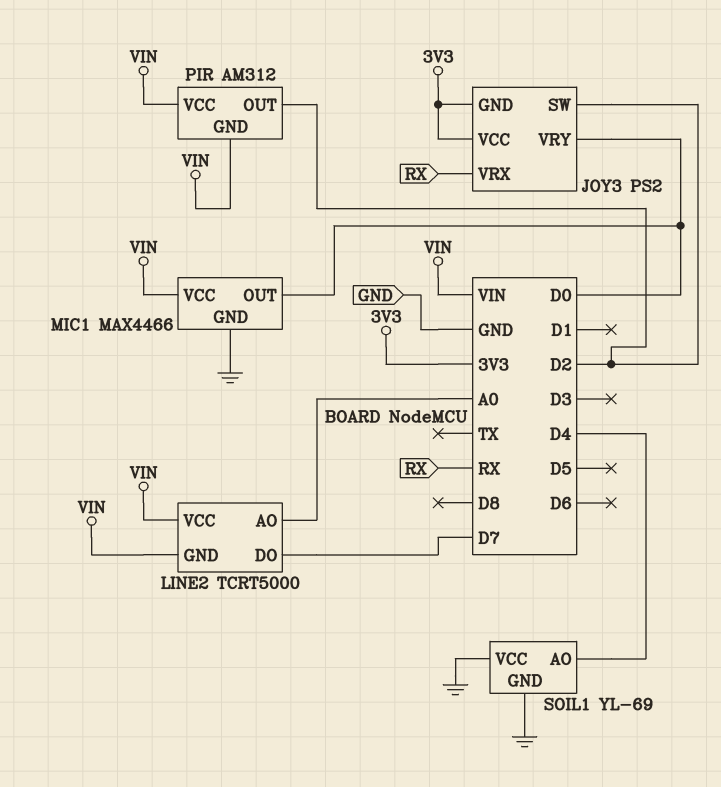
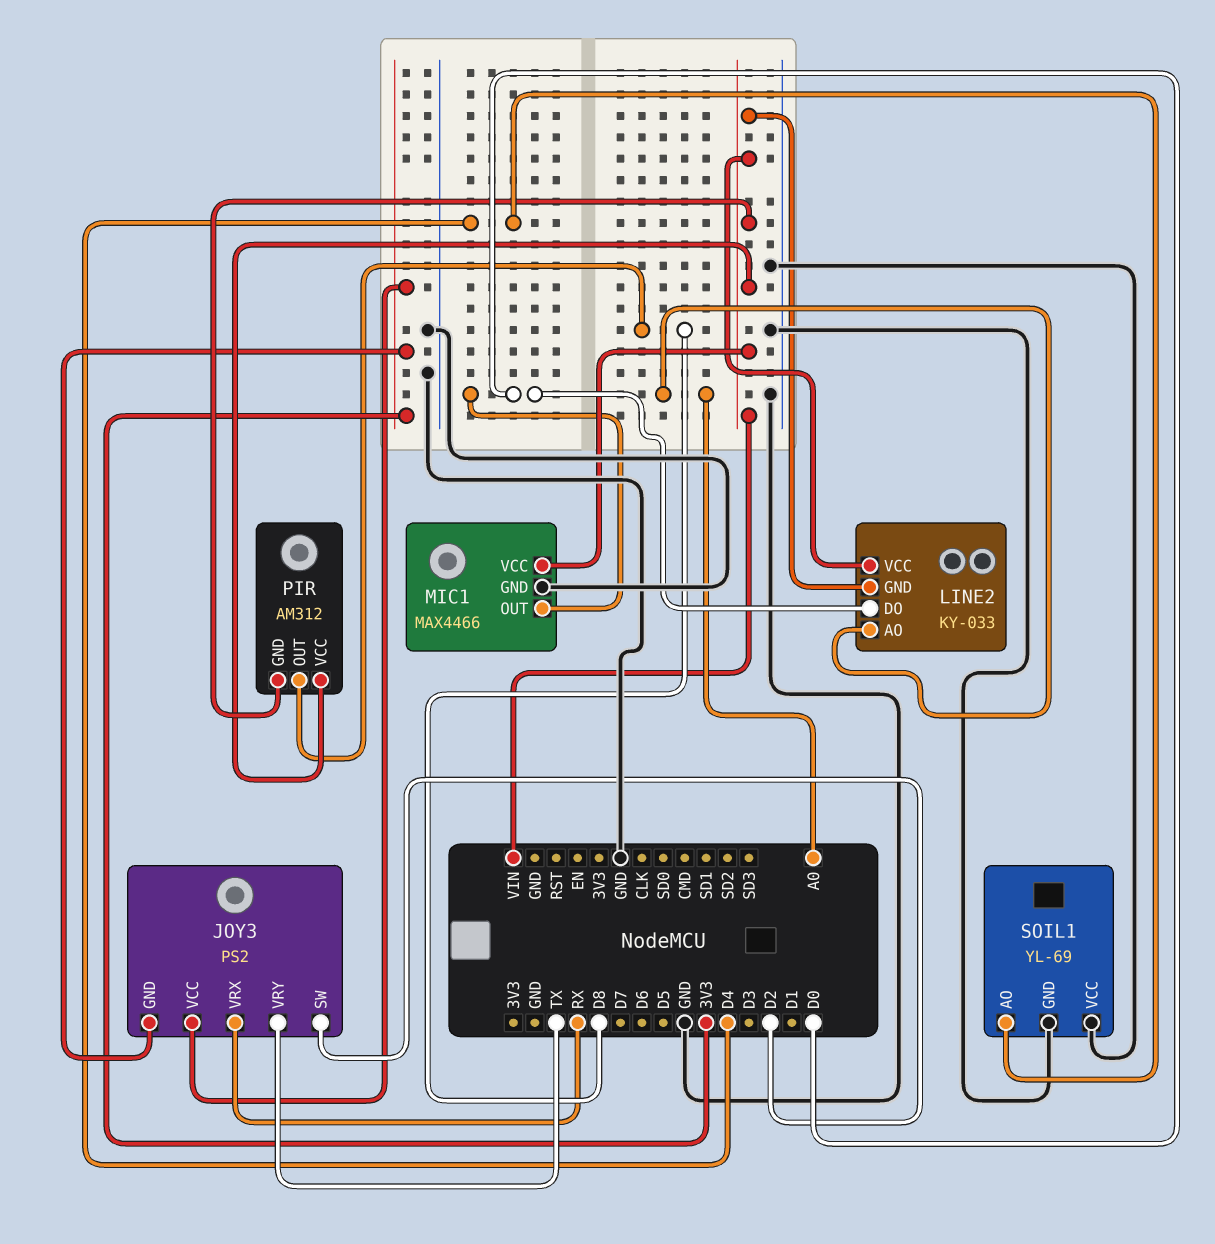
JOY3 pin VRY: D0 -> TX
LINE2: TCRT5000 -> KY-033
LINE2 pin DO: D7 -> D0
PIR pin OUT: D2 -> D8

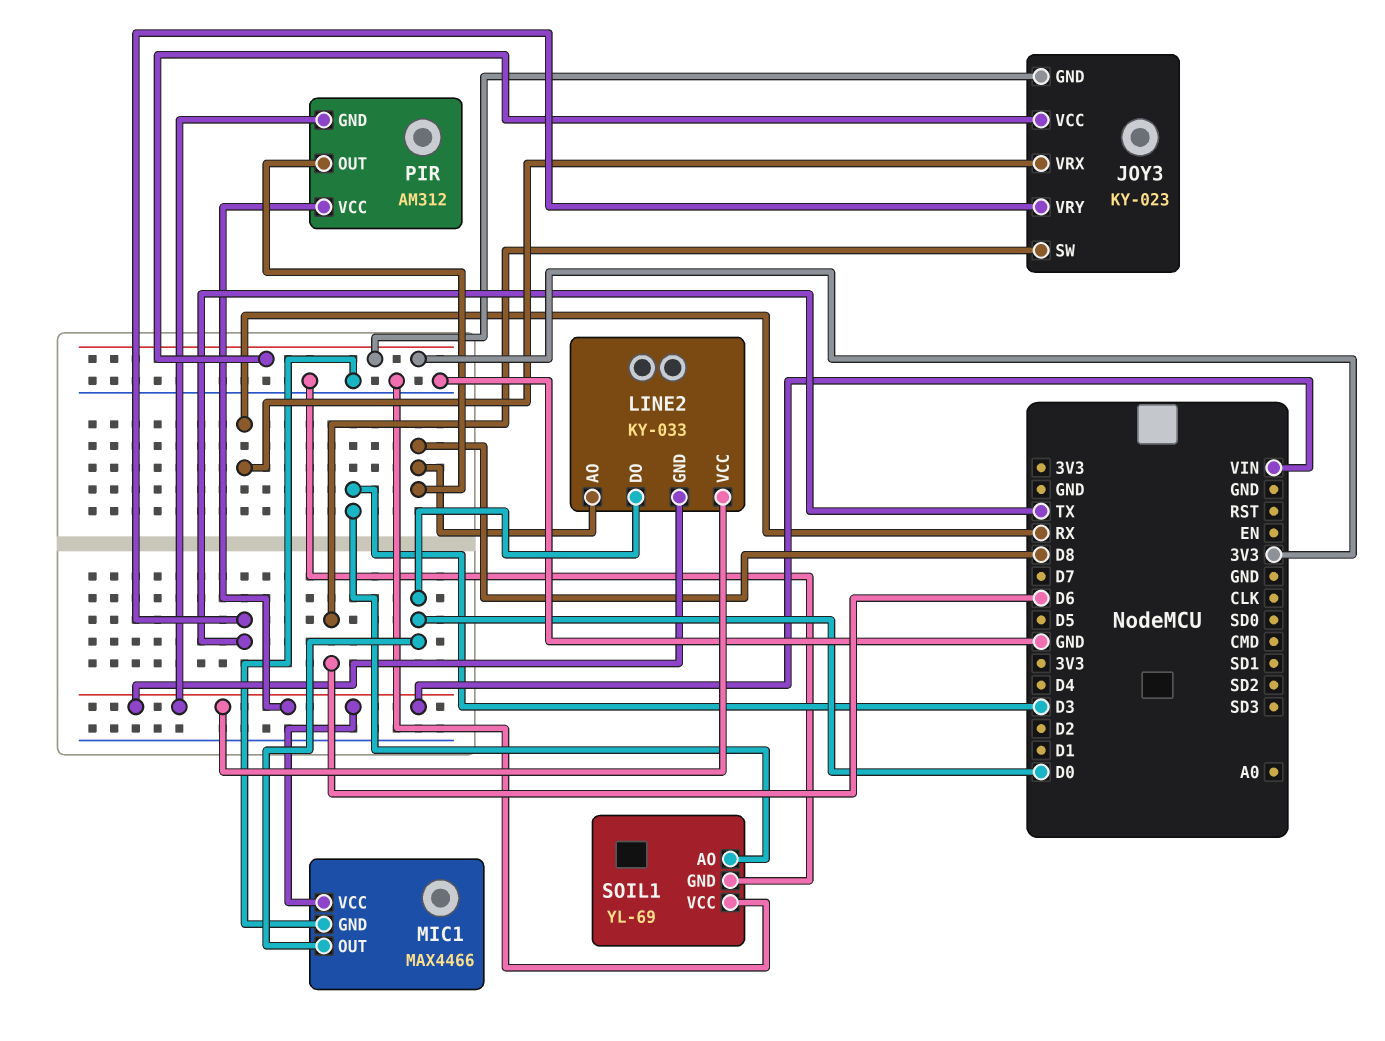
JOY3: PS2 -> KY-023
JOY3 pin SW: D2 -> D6
LINE2 pin AO: A0 -> D8
SOIL1 pin AO: D4 -> D3

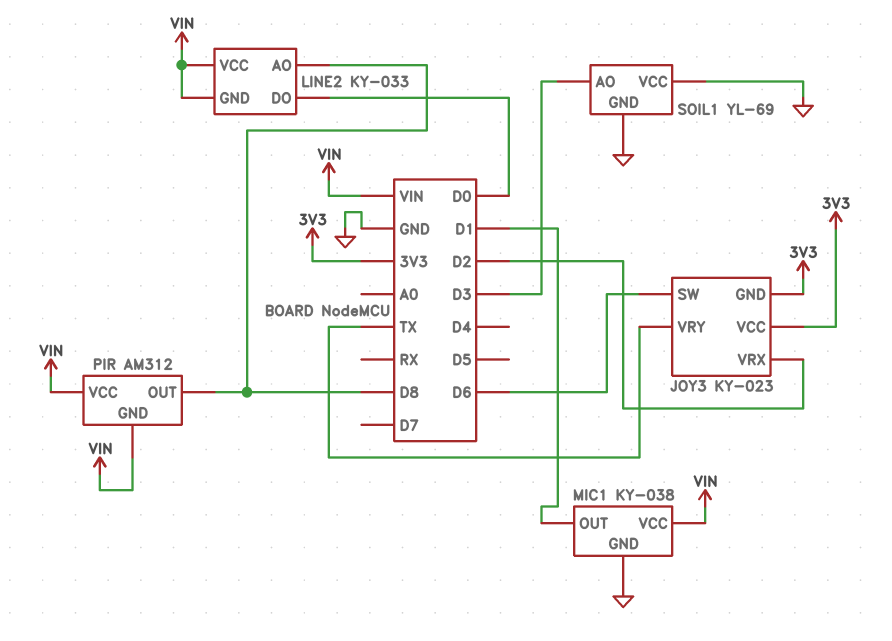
JOY3 pin VRX: RX -> D2
MIC1: MAX4466 -> KY-038
MIC1 pin OUT: D0 -> D1

